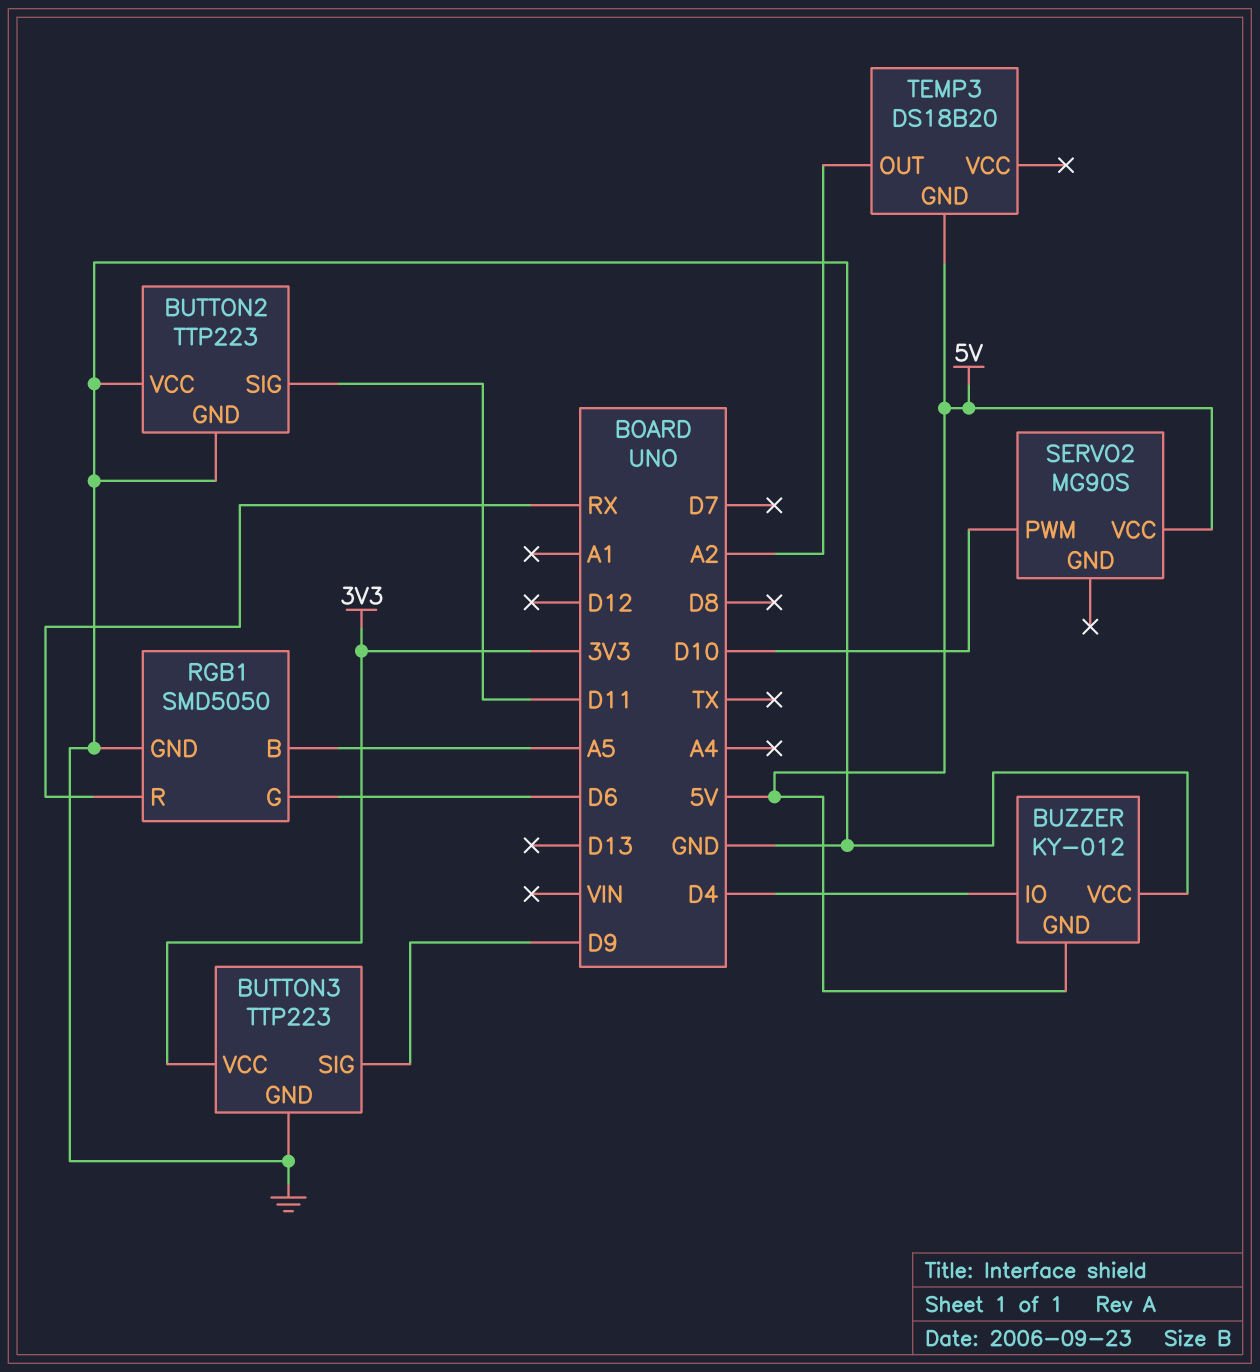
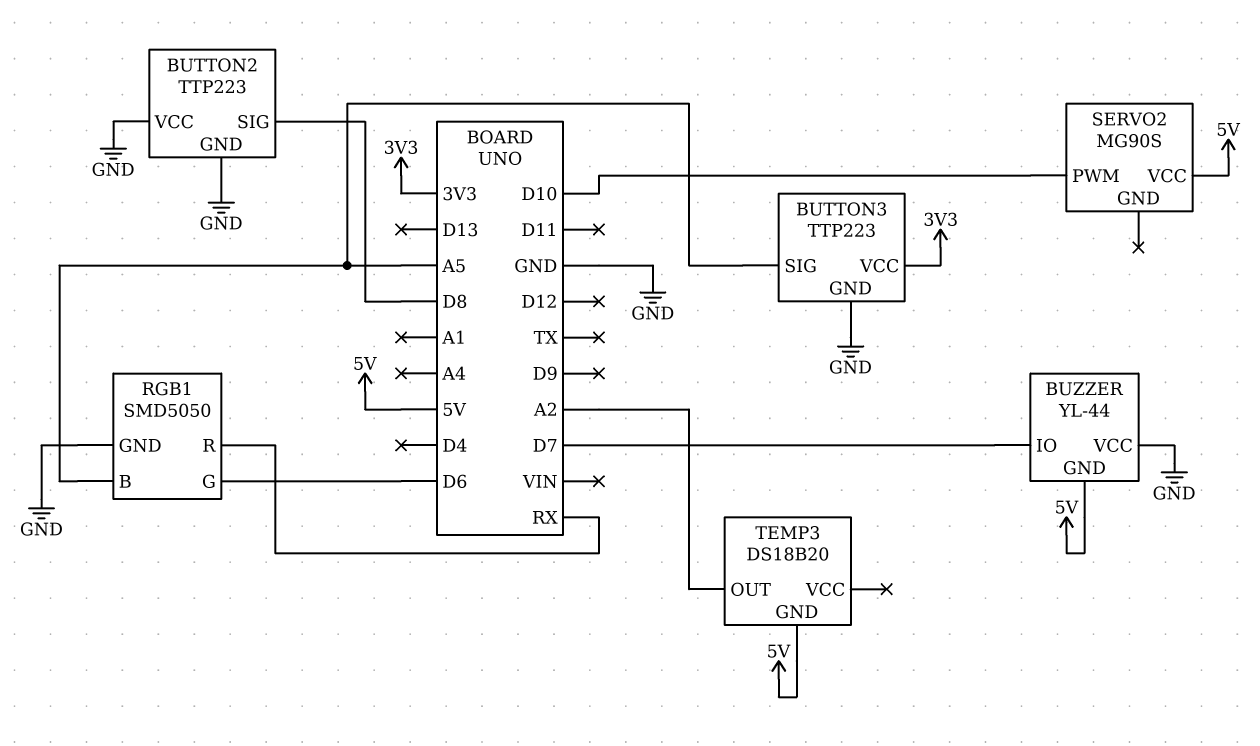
BUTTON2 pin SIG: D11 -> D8
BUTTON3 pin SIG: D9 -> A5
BUZZER: KY-012 -> YL-44
BUZZER pin IO: D4 -> D7

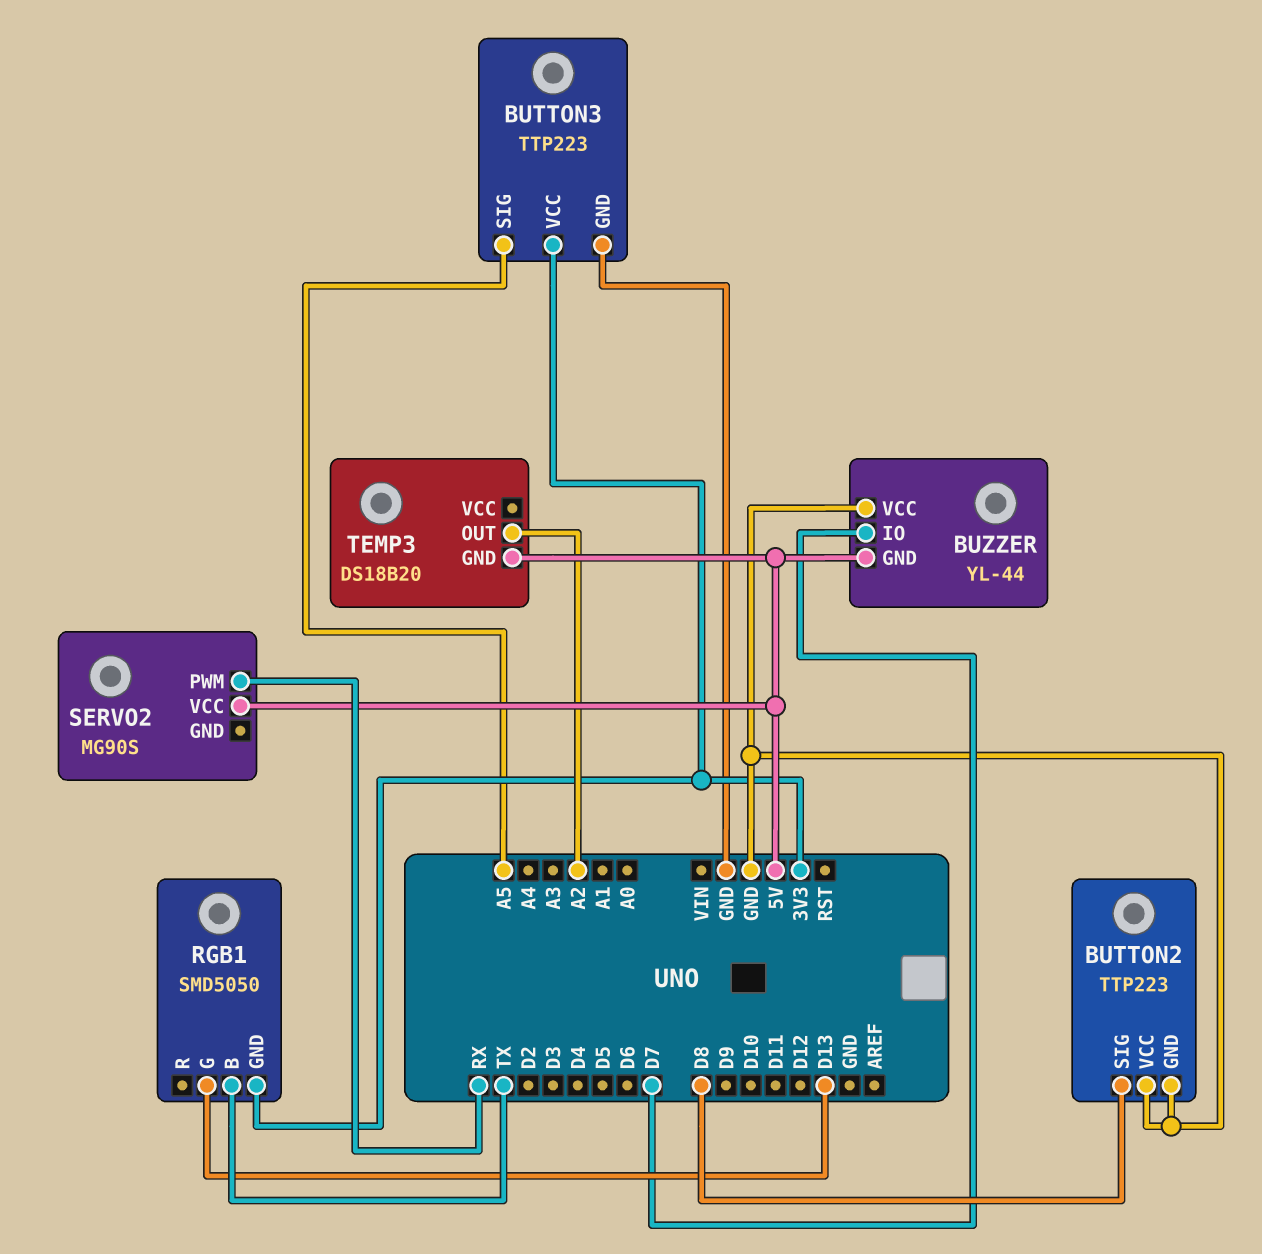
RGB1 pin B: A5 -> TX
RGB1 pin G: D6 -> D13
RGB1 pin GND: GND -> 3V3
RGB1 pin R: RX -> none
SERVO2 pin PWM: D10 -> RX

